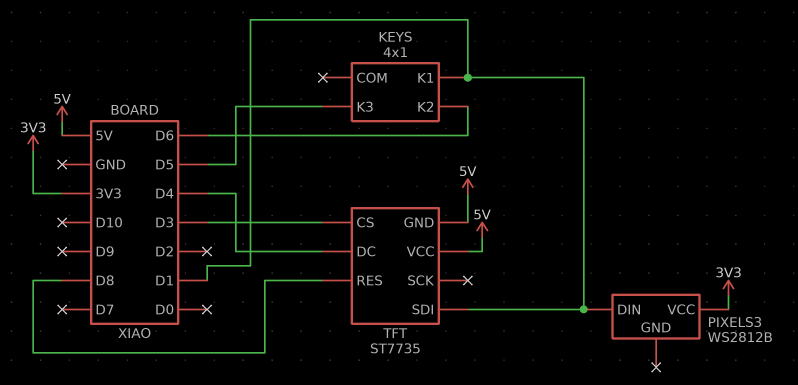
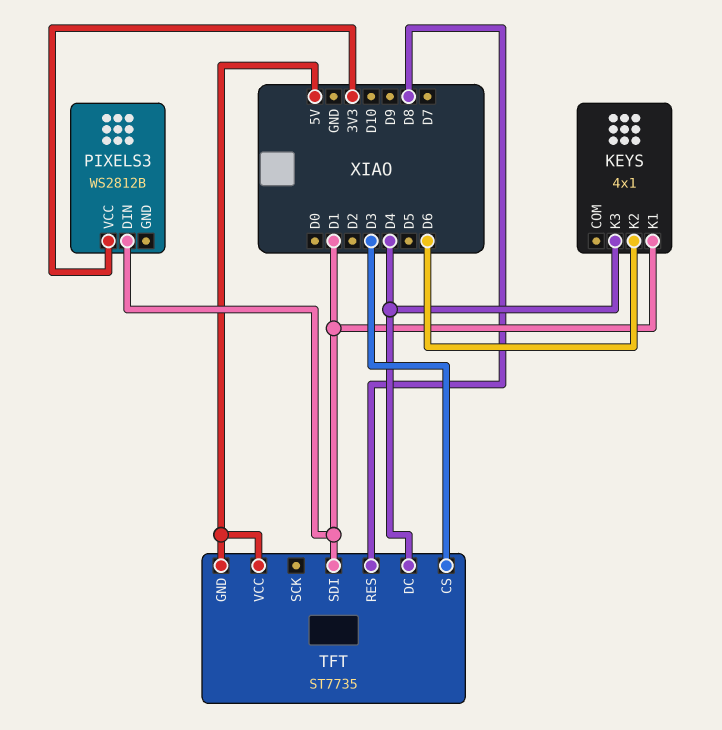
KEYS pin K3: D5 -> D4

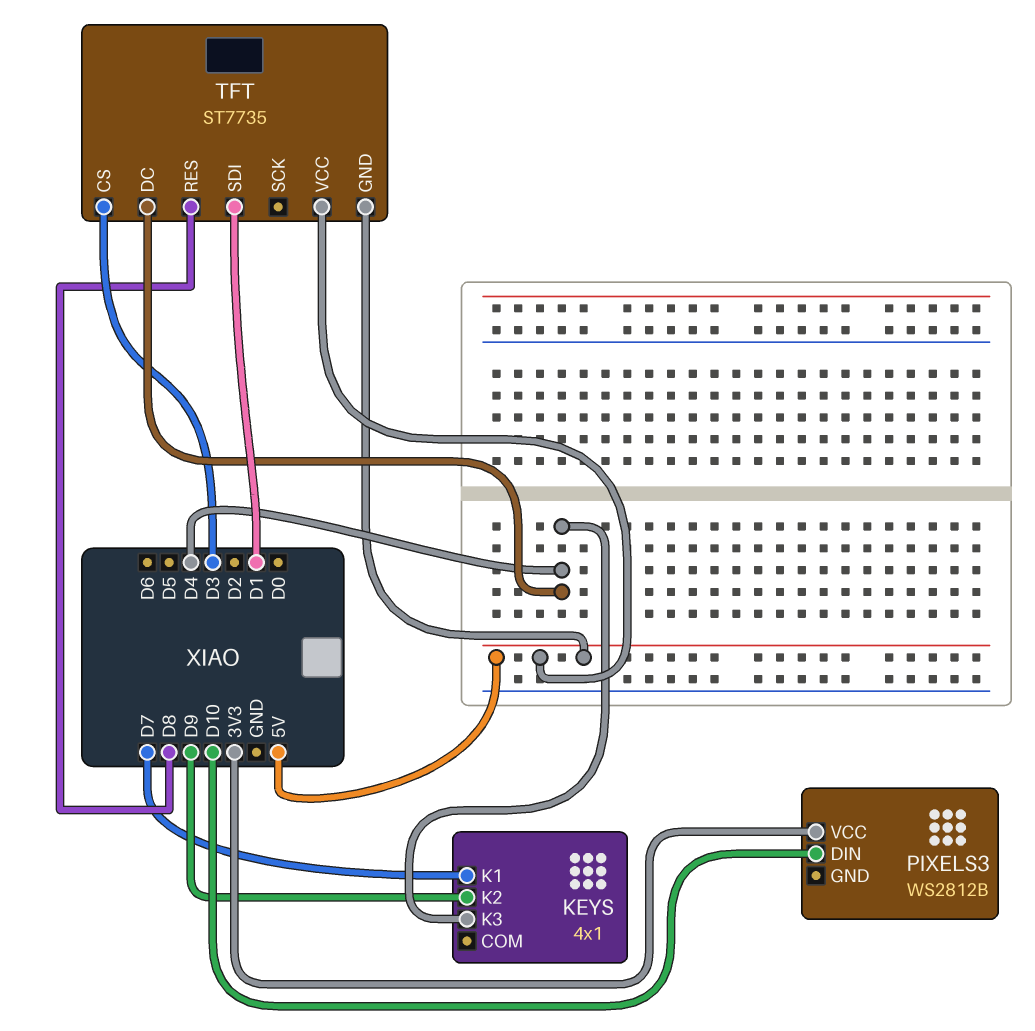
KEYS pin K1: D1 -> D7
KEYS pin K2: D6 -> D9
PIXELS3 pin DIN: D1 -> D10

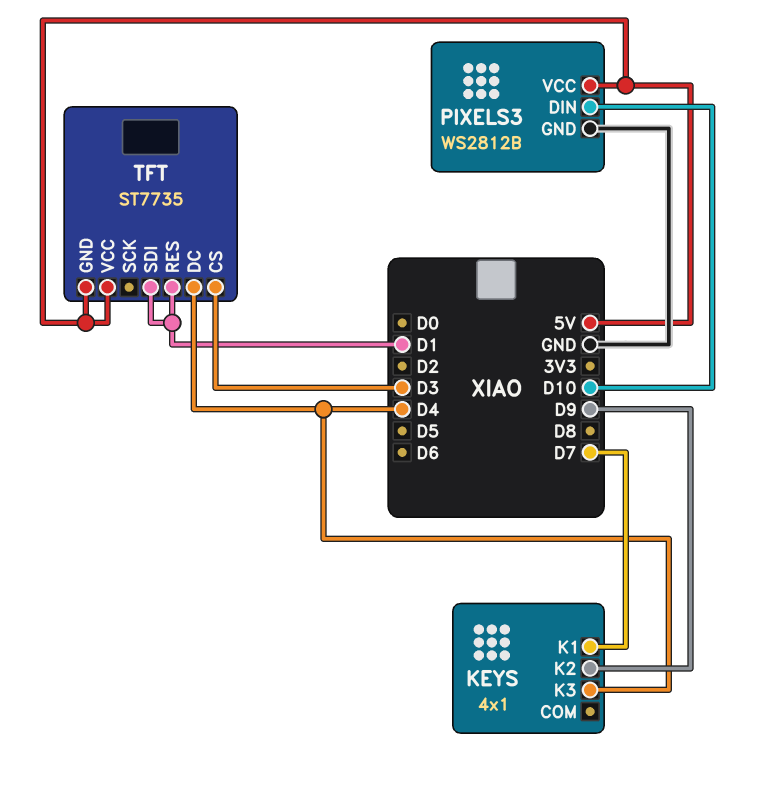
PIXELS3 pin GND: none -> GND
PIXELS3 pin VCC: 3V3 -> 5V
TFT pin RES: D8 -> D1

